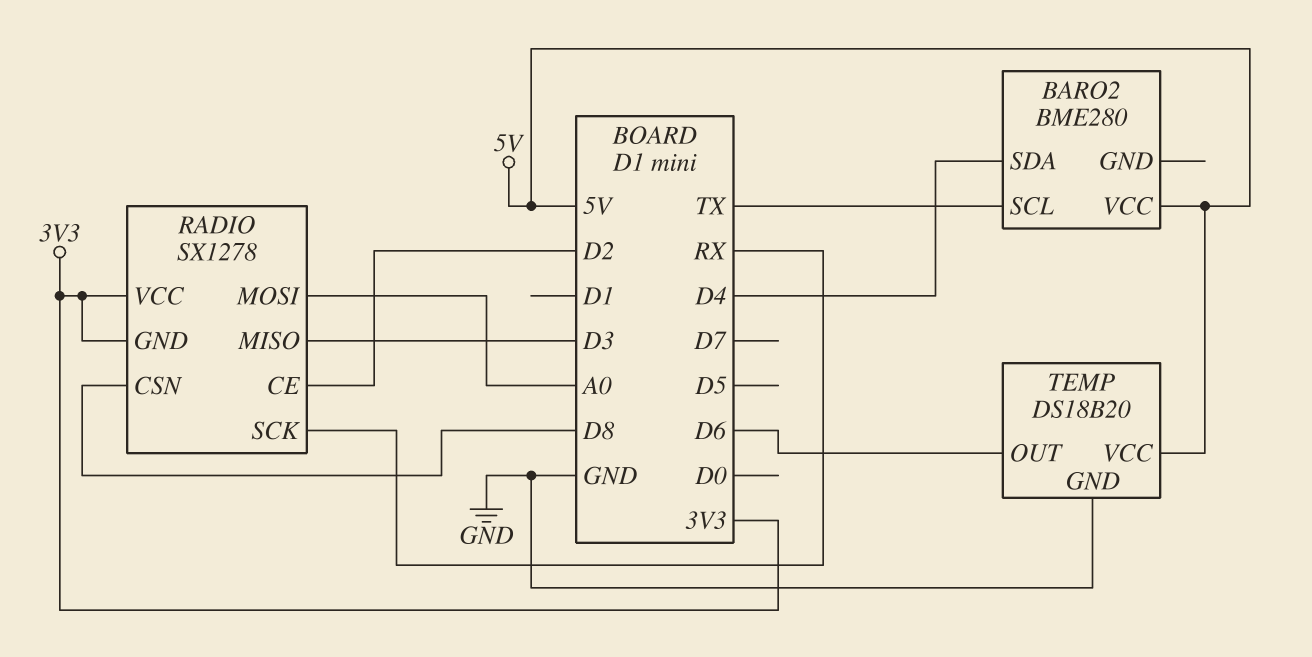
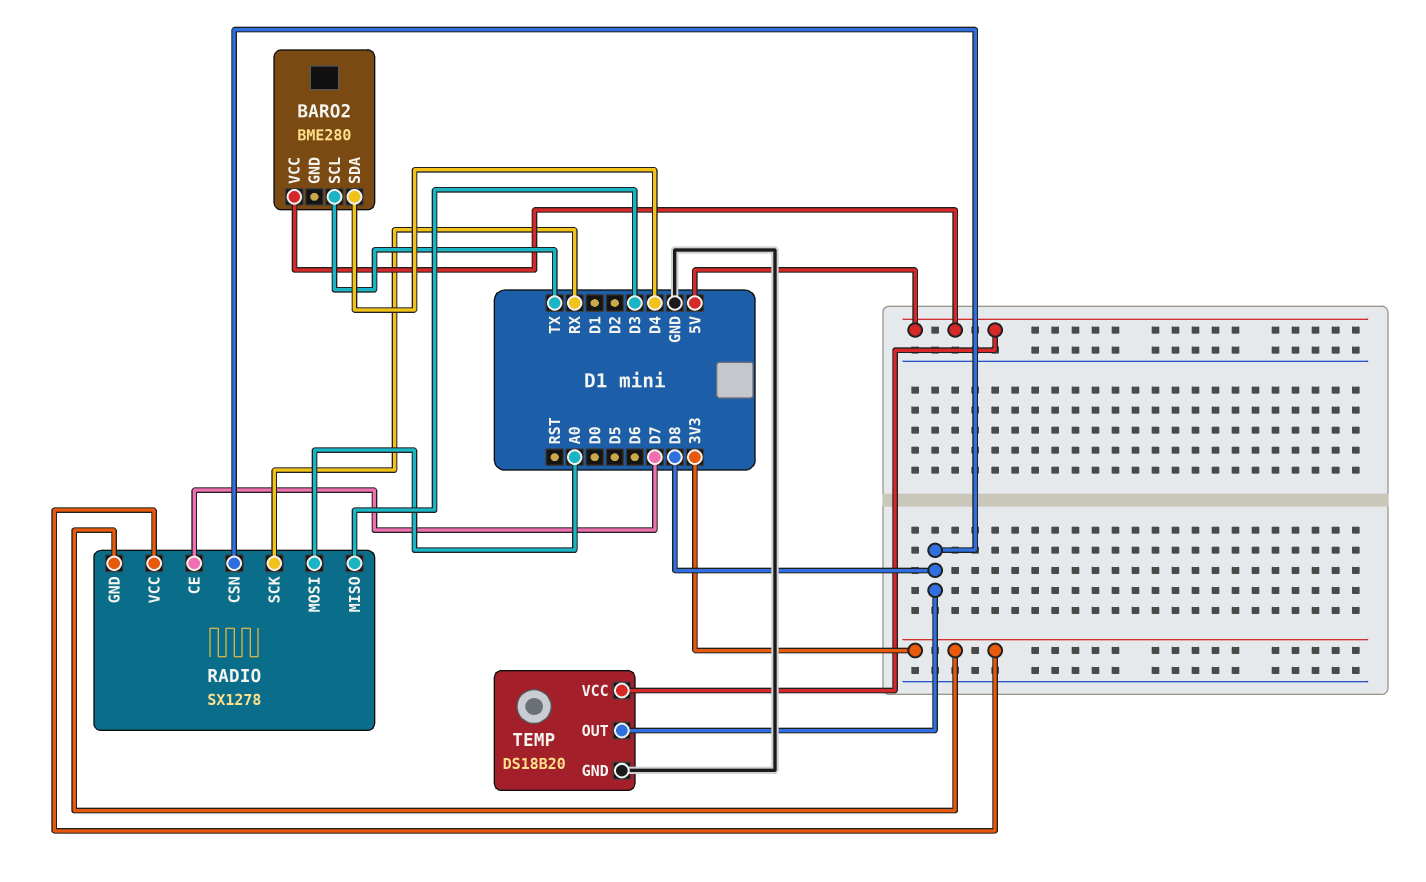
RADIO pin CE: D2 -> D7
TEMP pin OUT: D6 -> D8

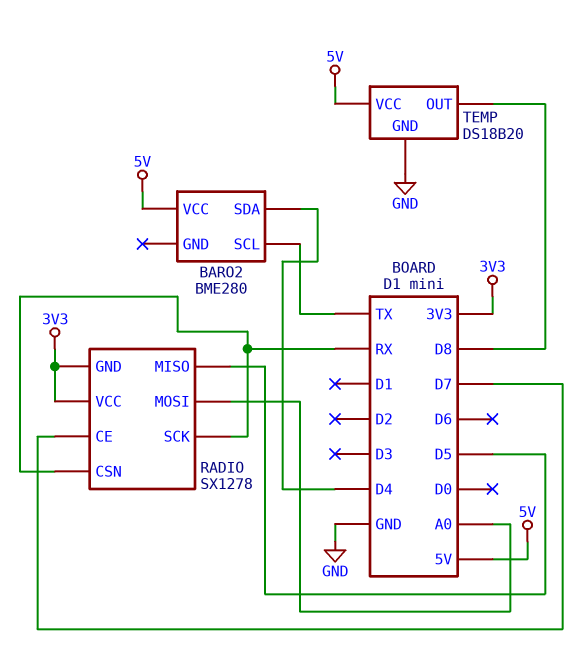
RADIO pin CSN: D8 -> RX
RADIO pin MISO: D3 -> D5

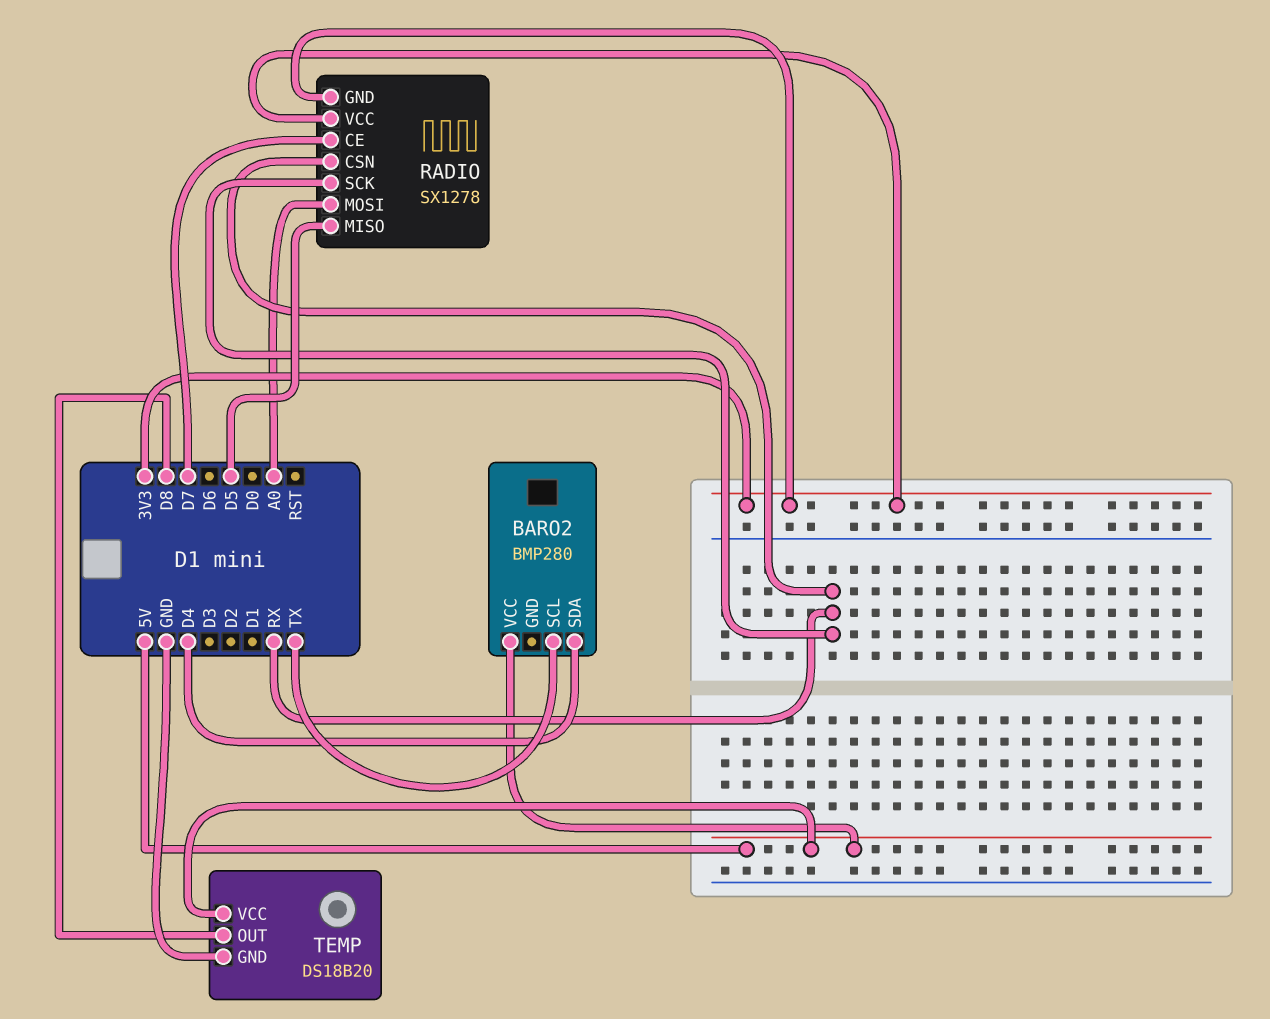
BARO2: BME280 -> BMP280

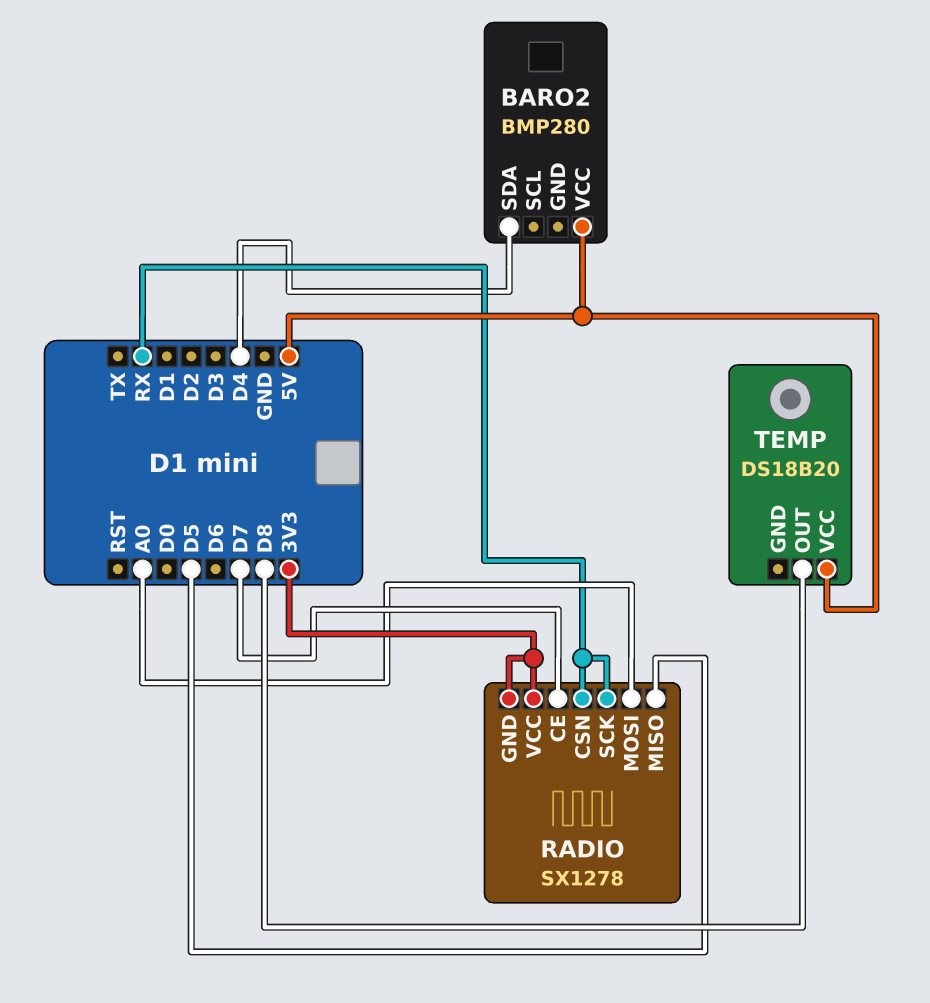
BARO2 pin SCL: TX -> none
TEMP pin GND: GND -> none

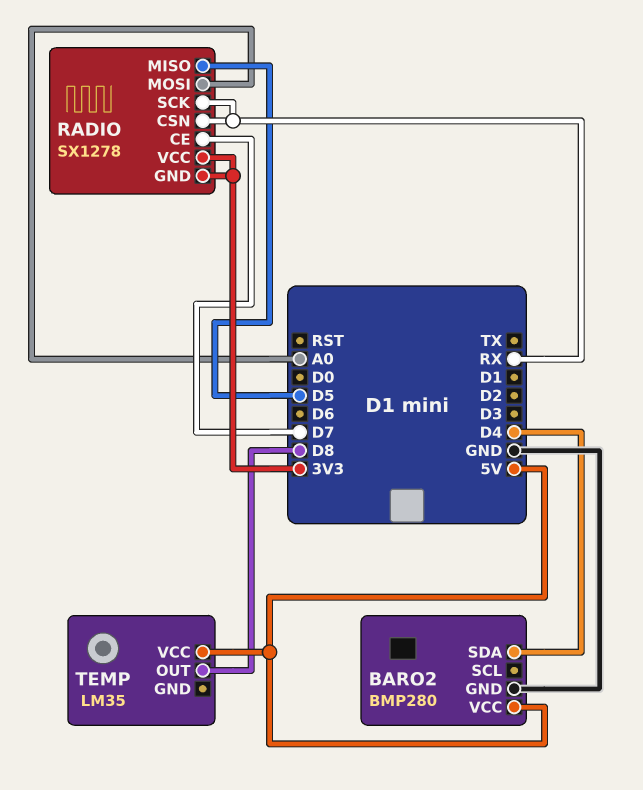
BARO2 pin GND: none -> GND
TEMP: DS18B20 -> LM35

